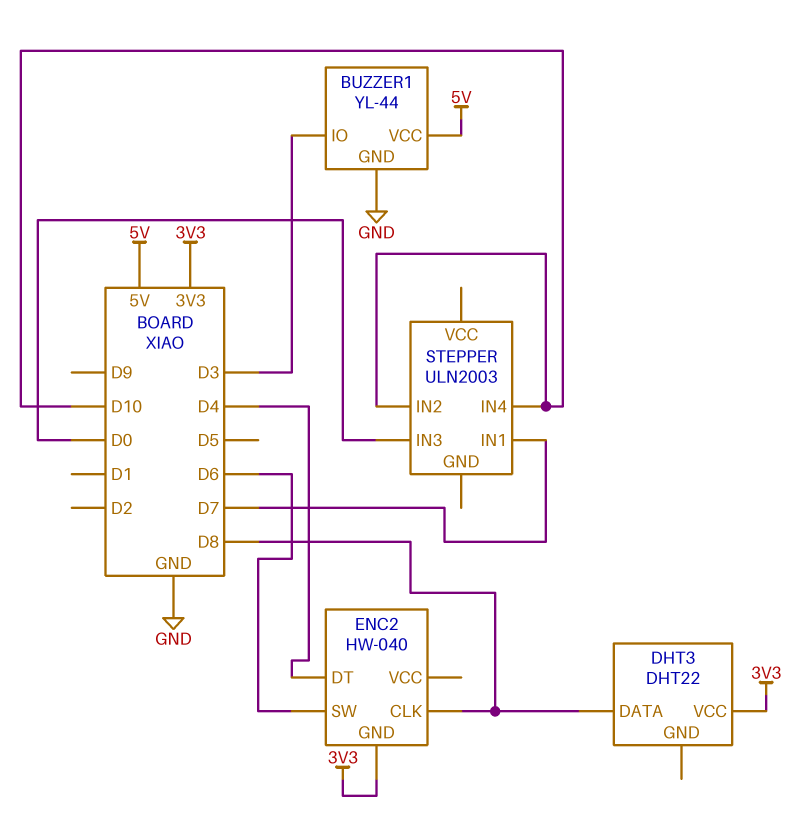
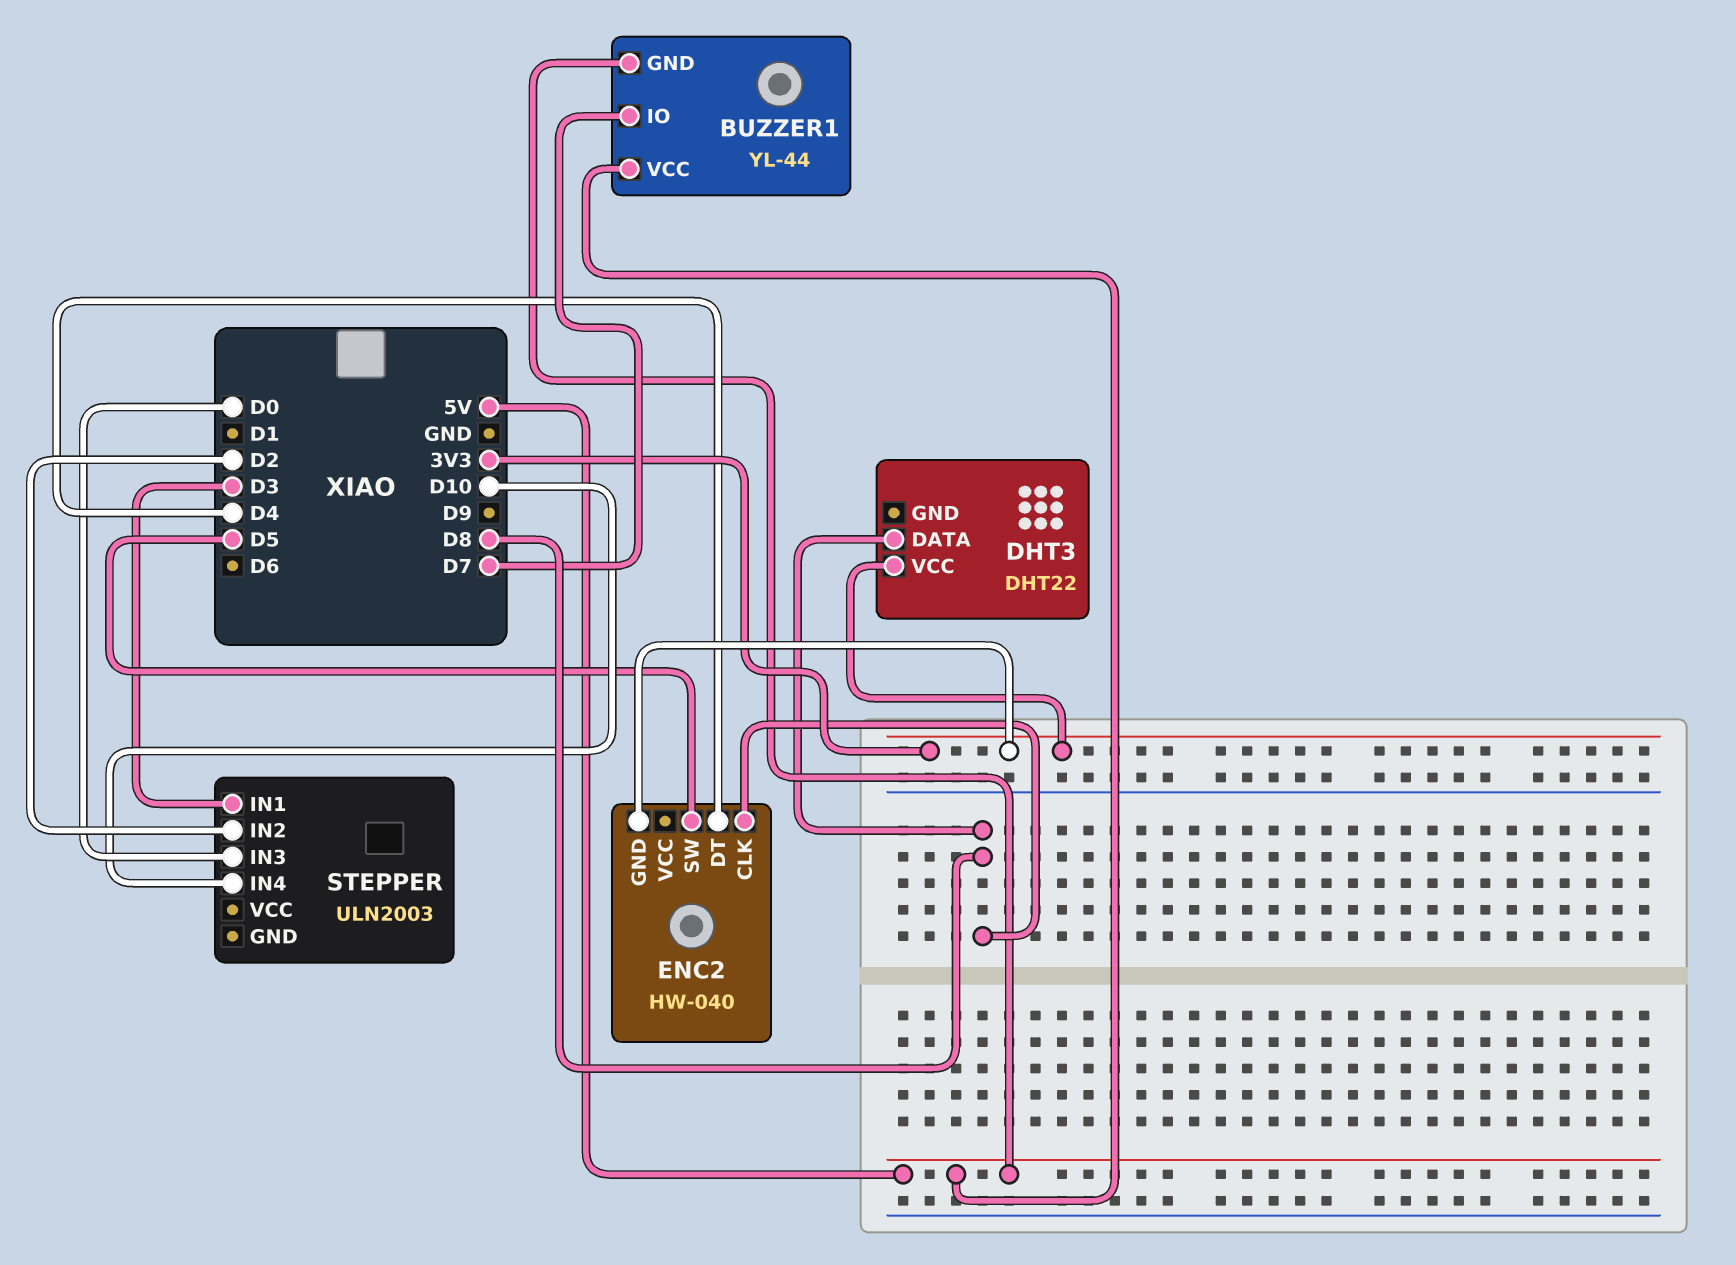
BUZZER1 pin GND: GND -> 5V
BUZZER1 pin IO: D3 -> D7
ENC2 pin SW: D6 -> D5
STEPPER pin IN1: D7 -> D3
STEPPER pin IN2: D10 -> D2

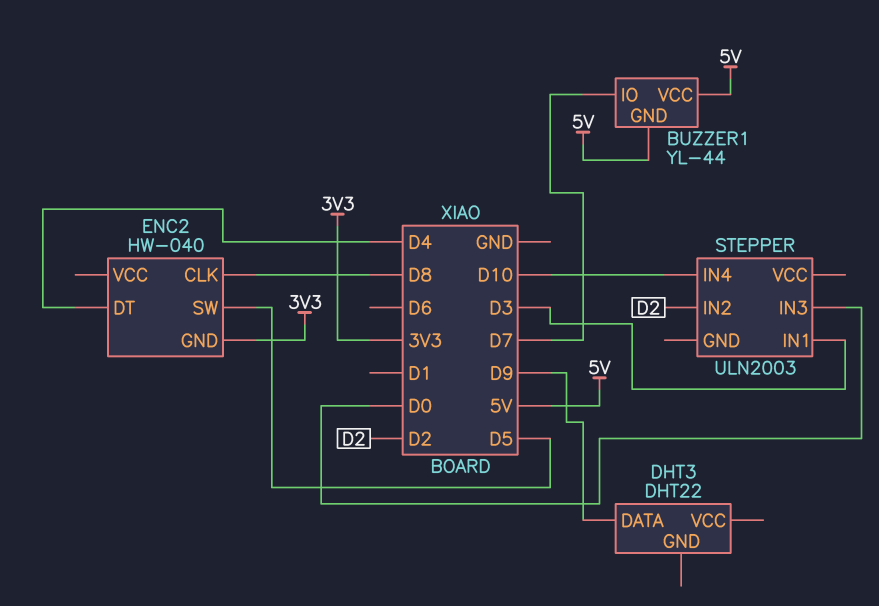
DHT3 pin DATA: D8 -> D9
DHT3 pin VCC: 3V3 -> none

